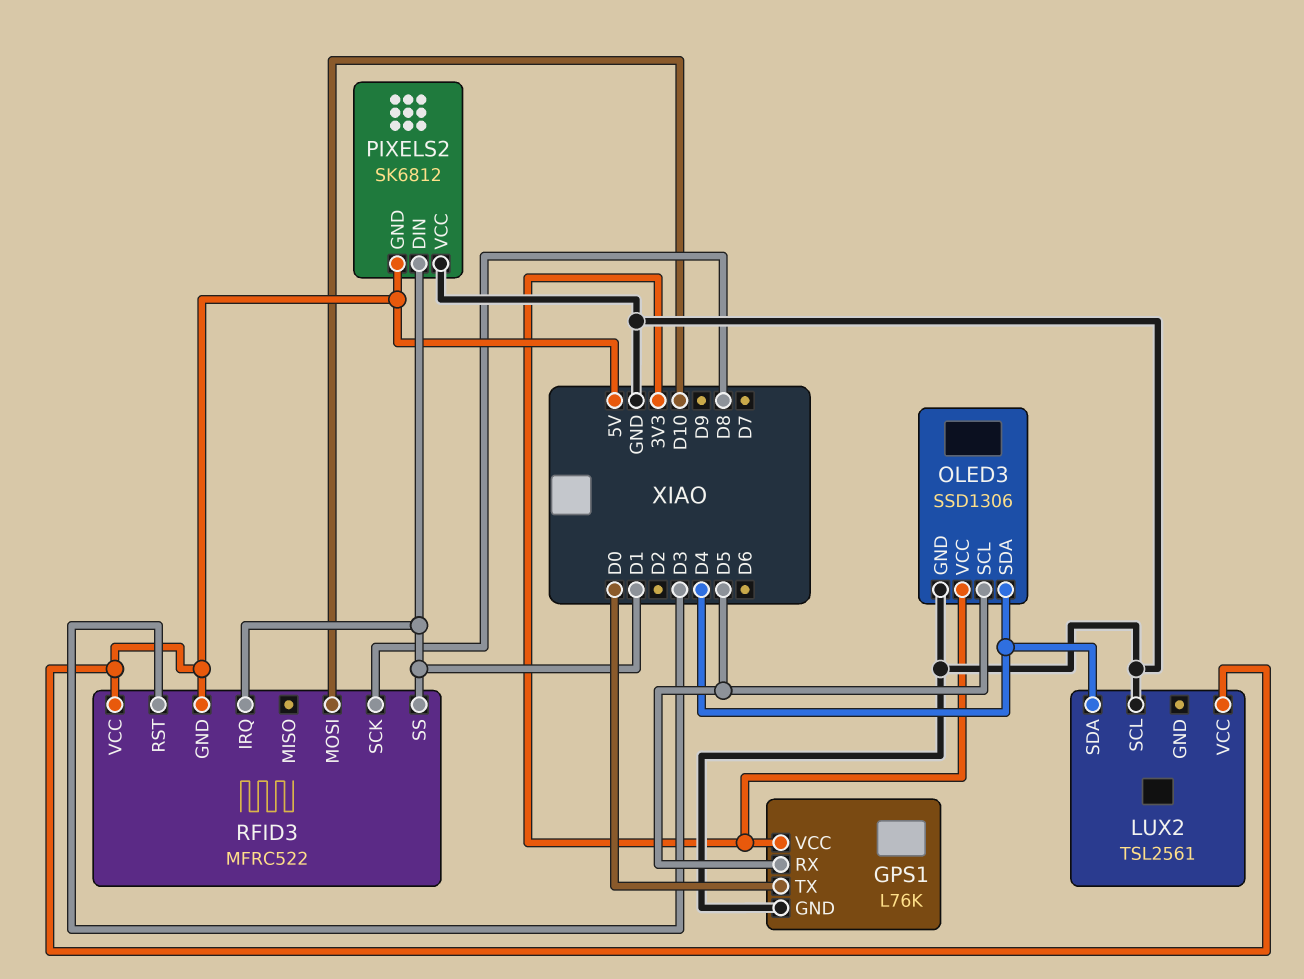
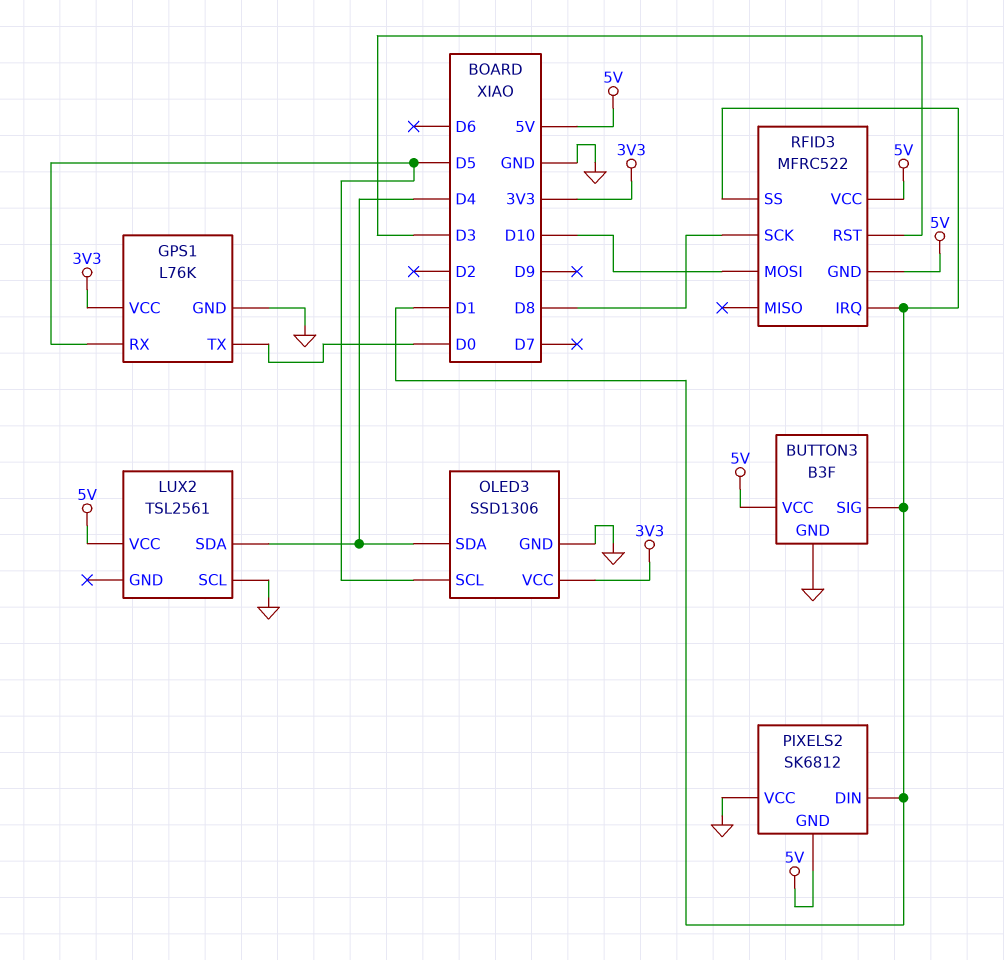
BUTTON3: none -> B3F
BUTTON3 pin GND: none -> GND
BUTTON3 pin SIG: none -> D1
BUTTON3 pin VCC: none -> 5V

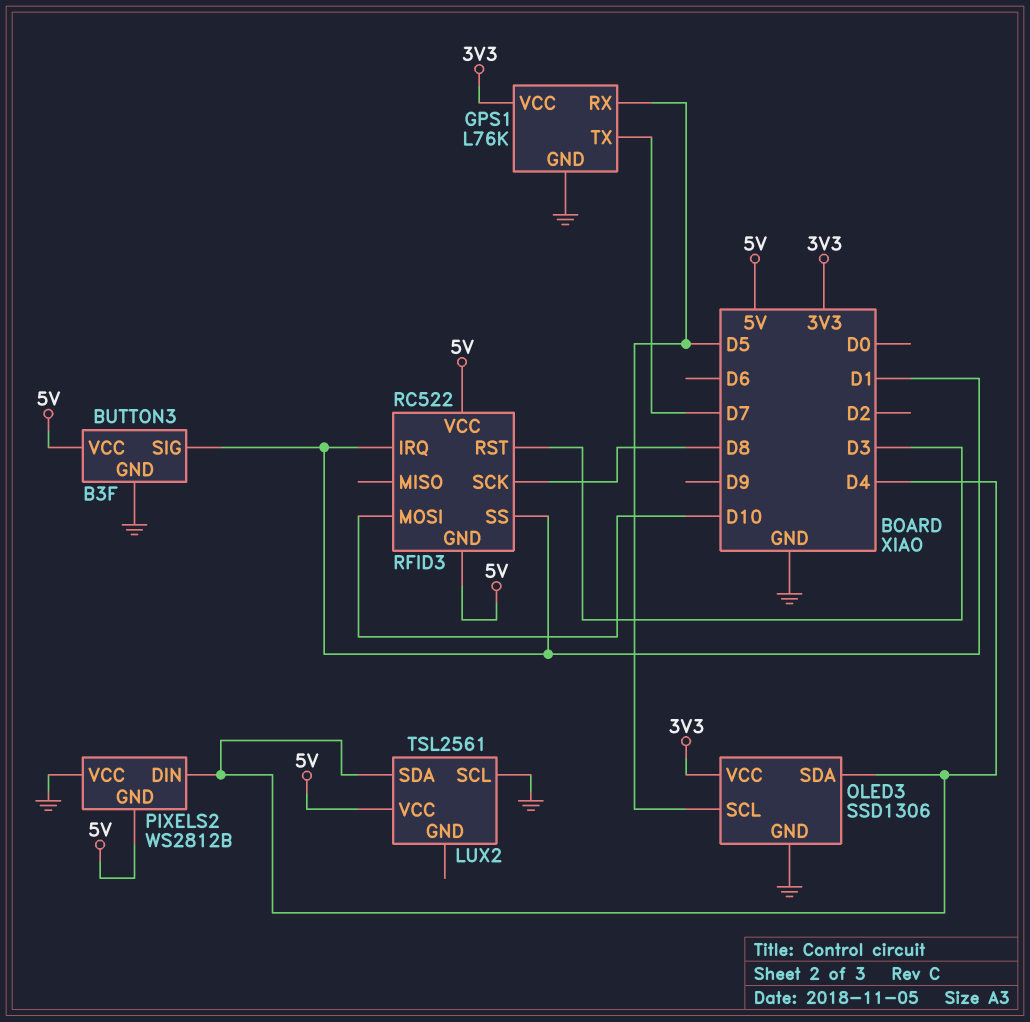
GPS1 pin TX: D0 -> D7
PIXELS2: SK6812 -> WS2812B
PIXELS2 pin DIN: D1 -> D4
RFID3: MFRC522 -> RC522

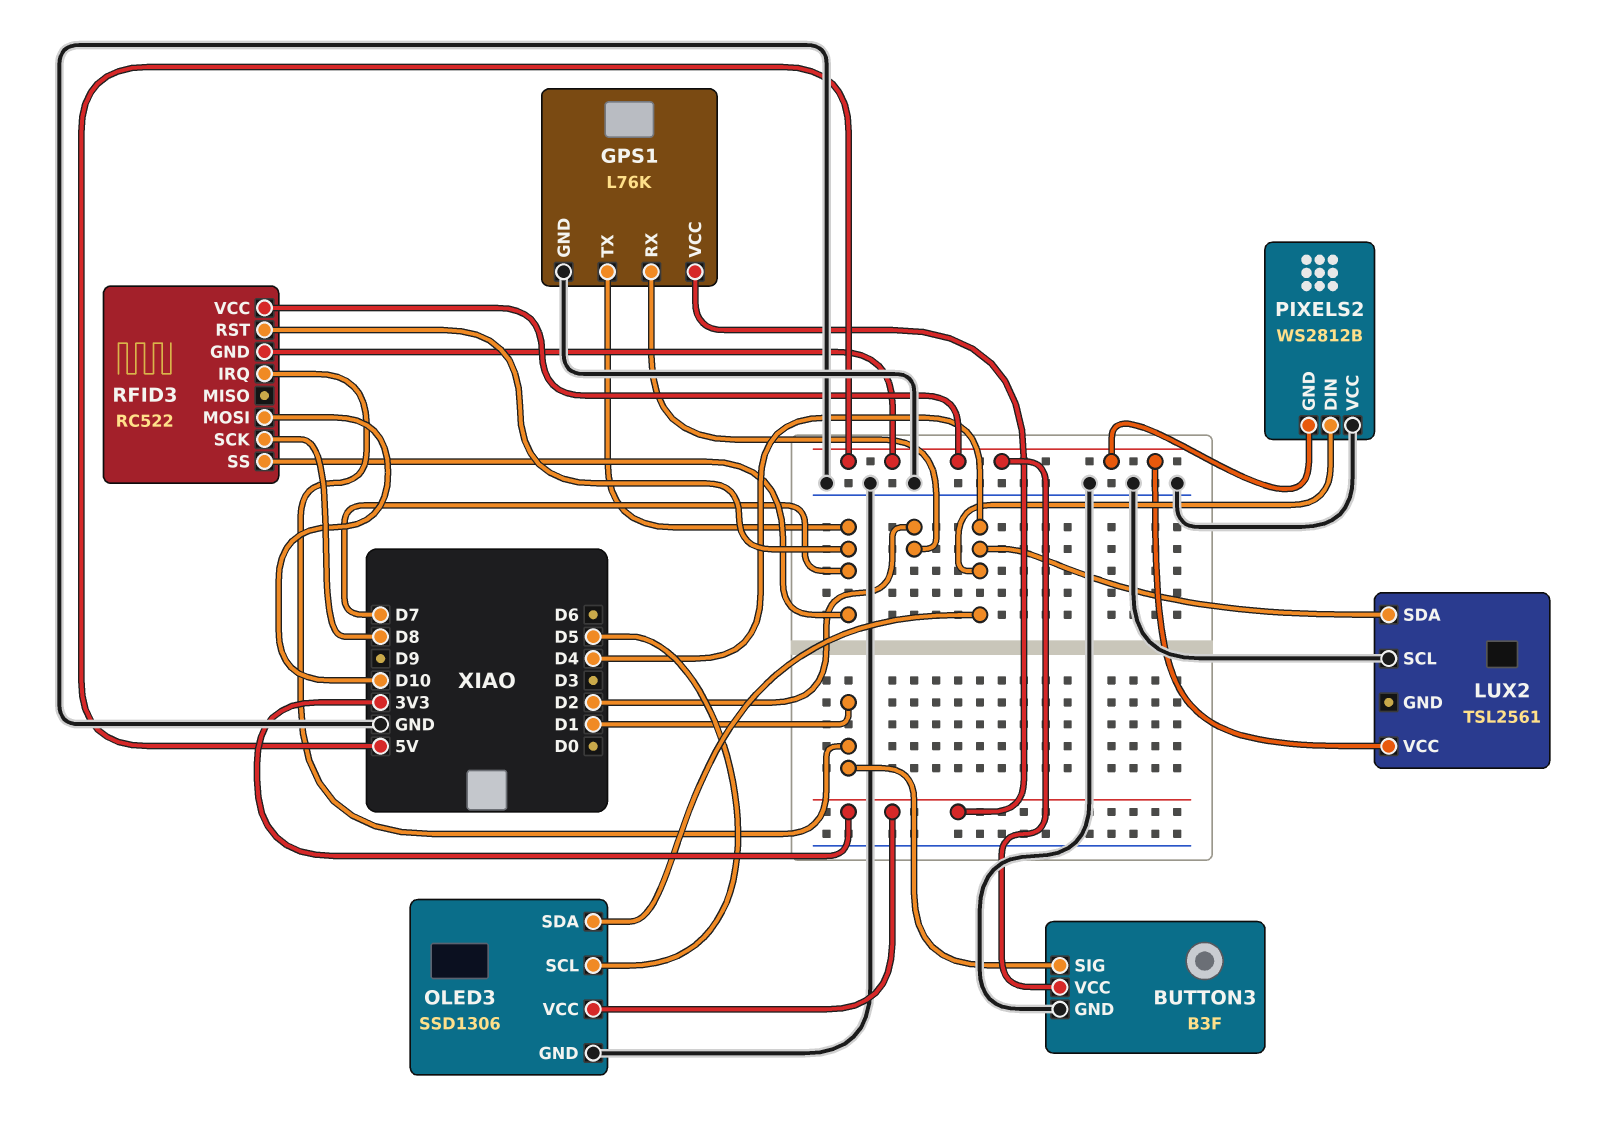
GPS1 pin RX: D5 -> D2
RFID3 pin RST: D3 -> D7
RFID3 pin SS: D1 -> D7

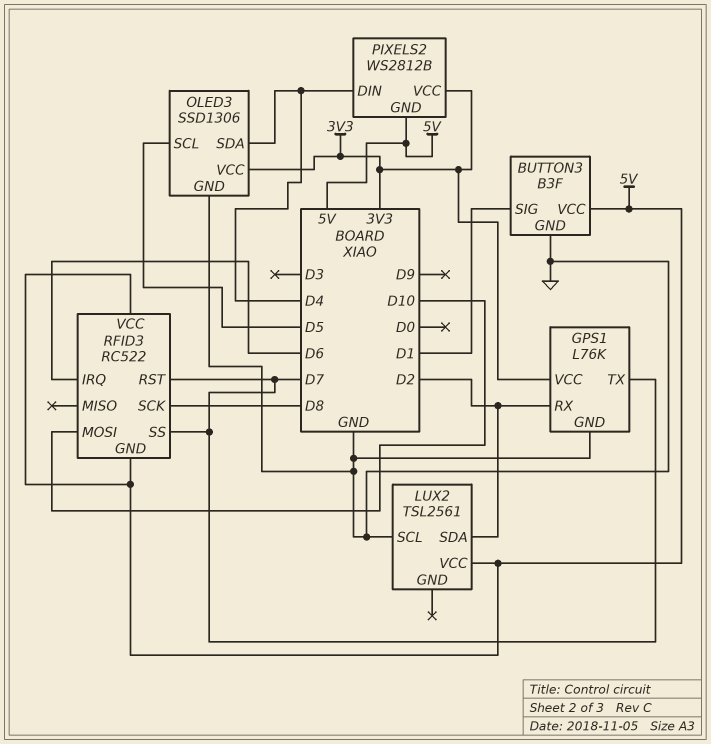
LUX2 pin SDA: D4 -> D2
PIXELS2 pin VCC: GND -> 3V3
RFID3 pin IRQ: D1 -> D6

